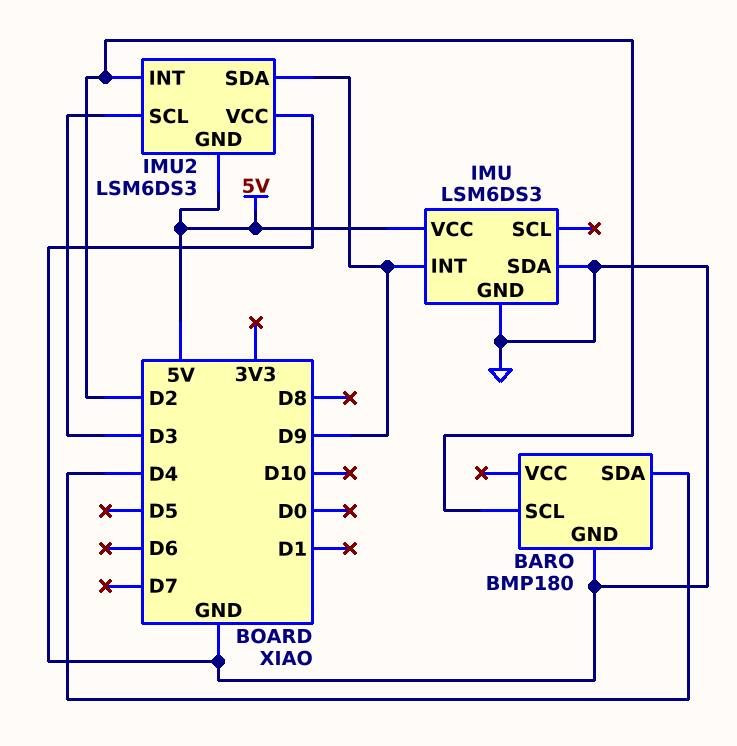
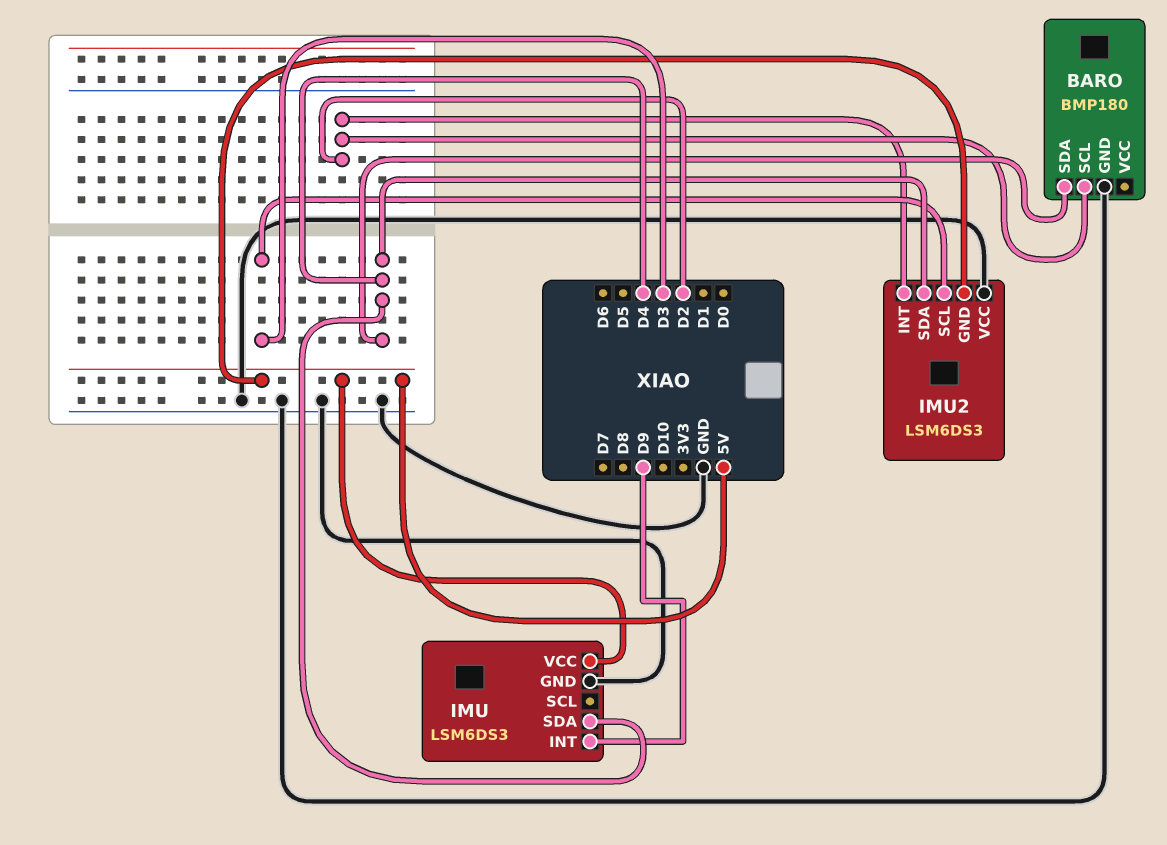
IMU pin SDA: GND -> D4
IMU2 pin SDA: D9 -> D4

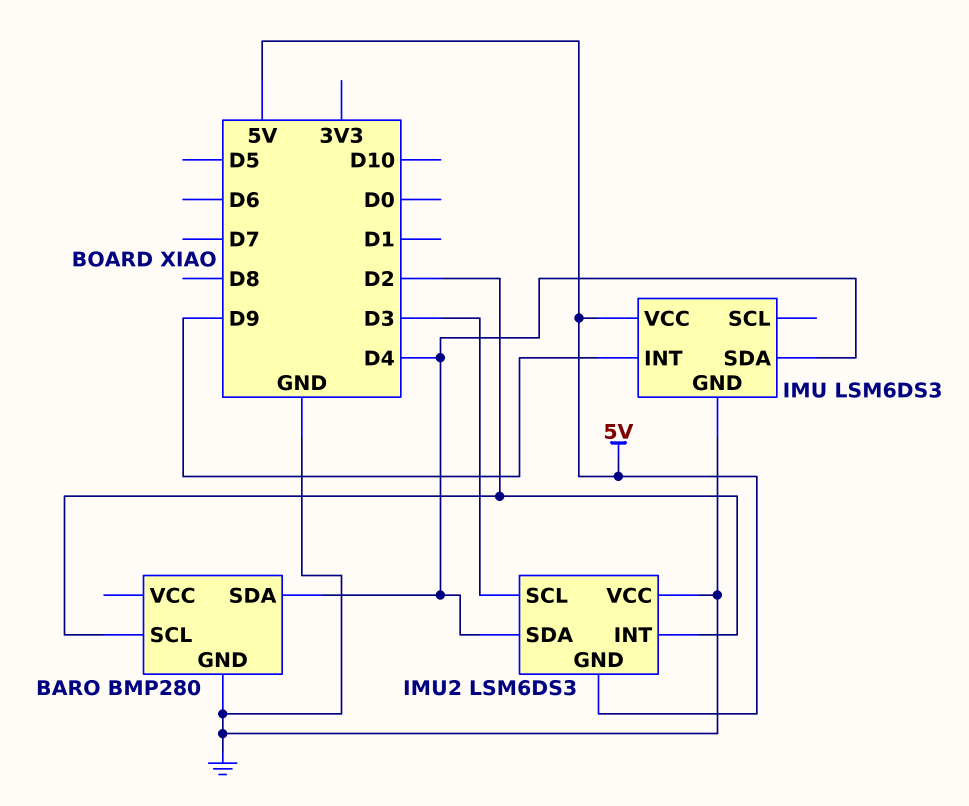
BARO: BMP180 -> BMP280

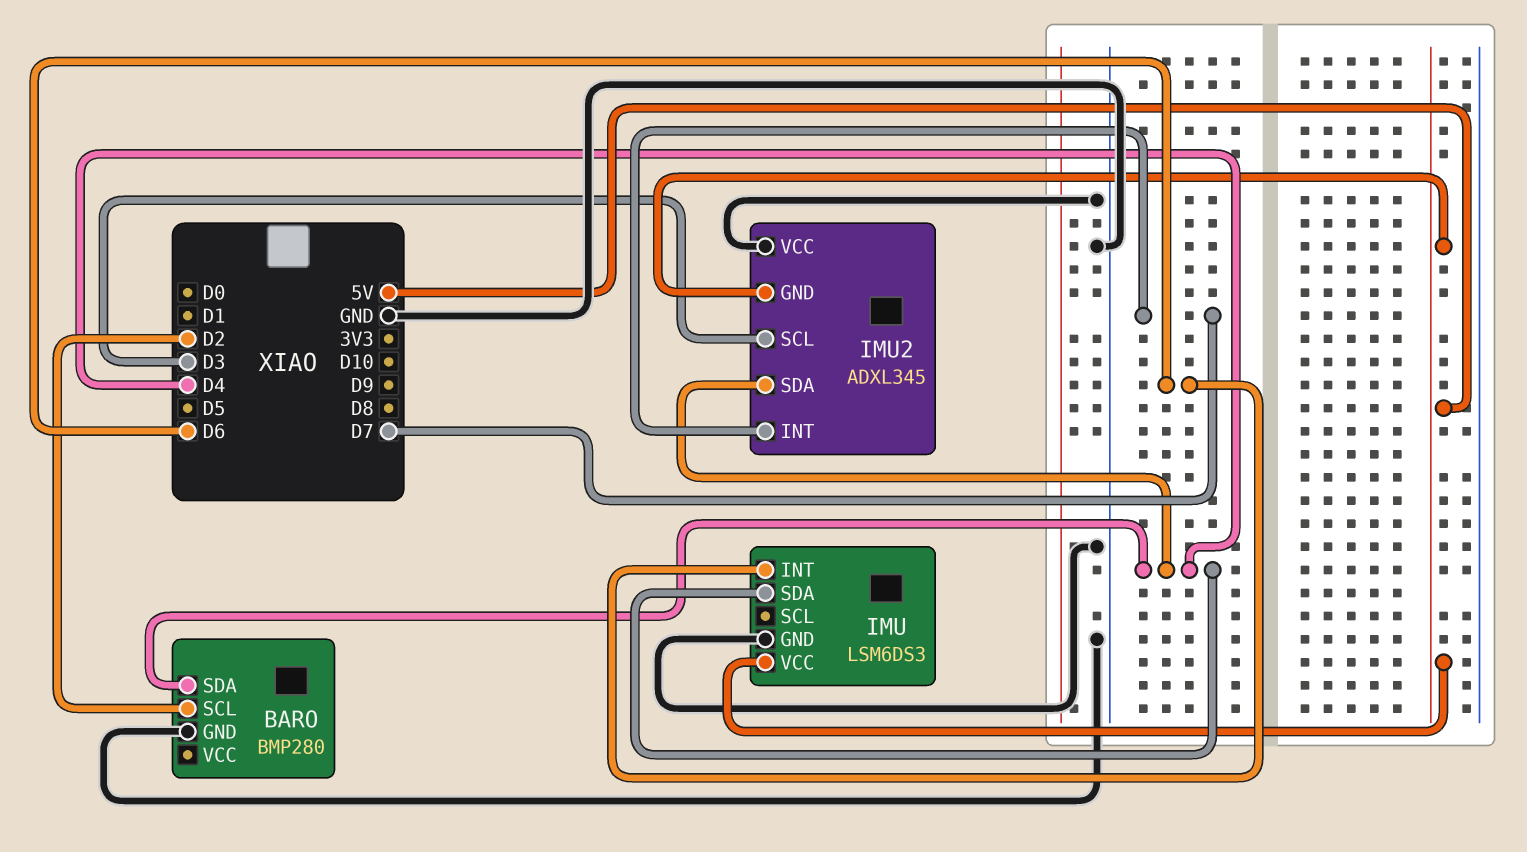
IMU pin INT: D9 -> D6
IMU2: LSM6DS3 -> ADXL345
IMU2 pin INT: D2 -> D7

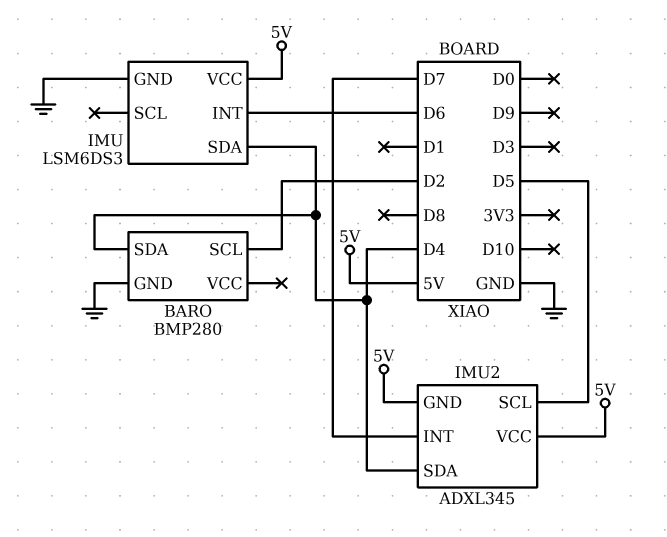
IMU2 pin SCL: D3 -> D5
IMU2 pin VCC: GND -> 5V

